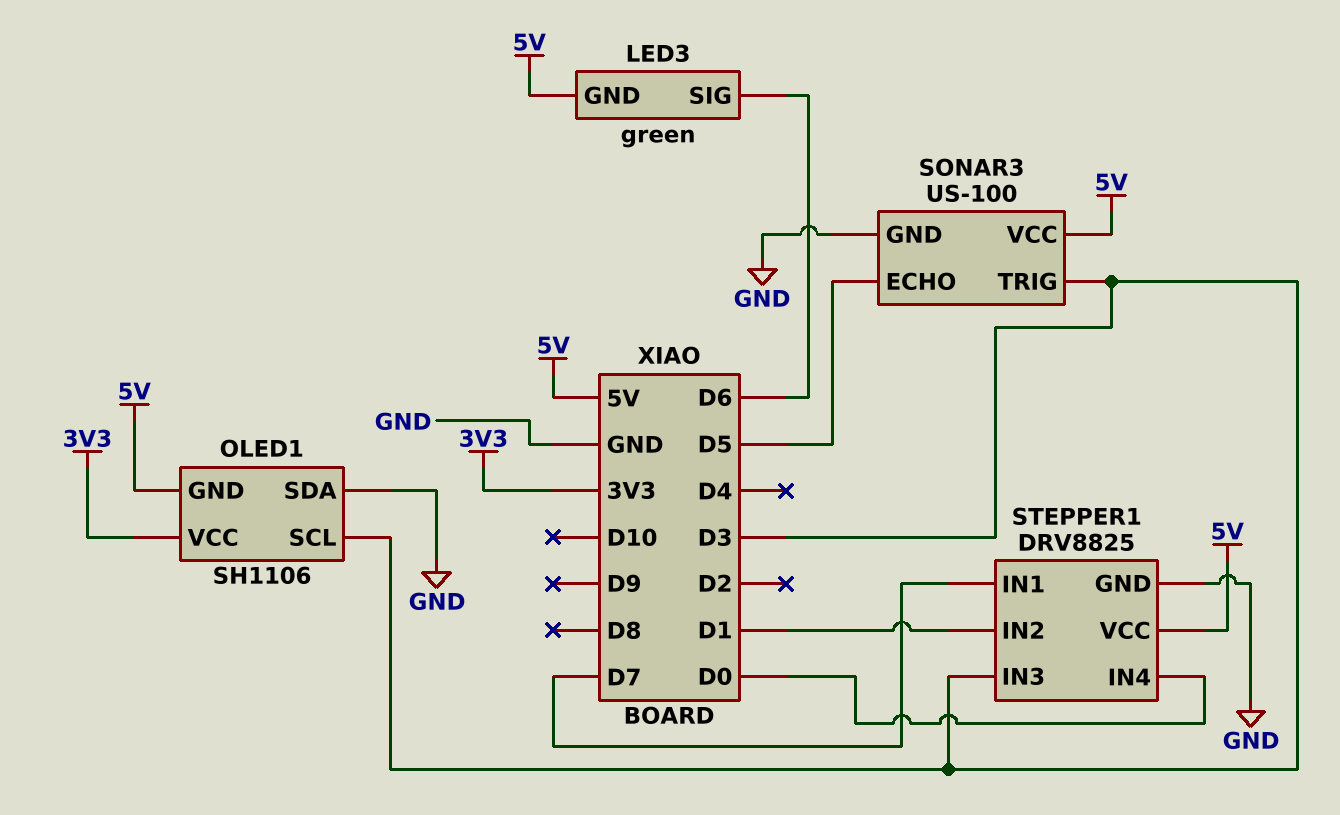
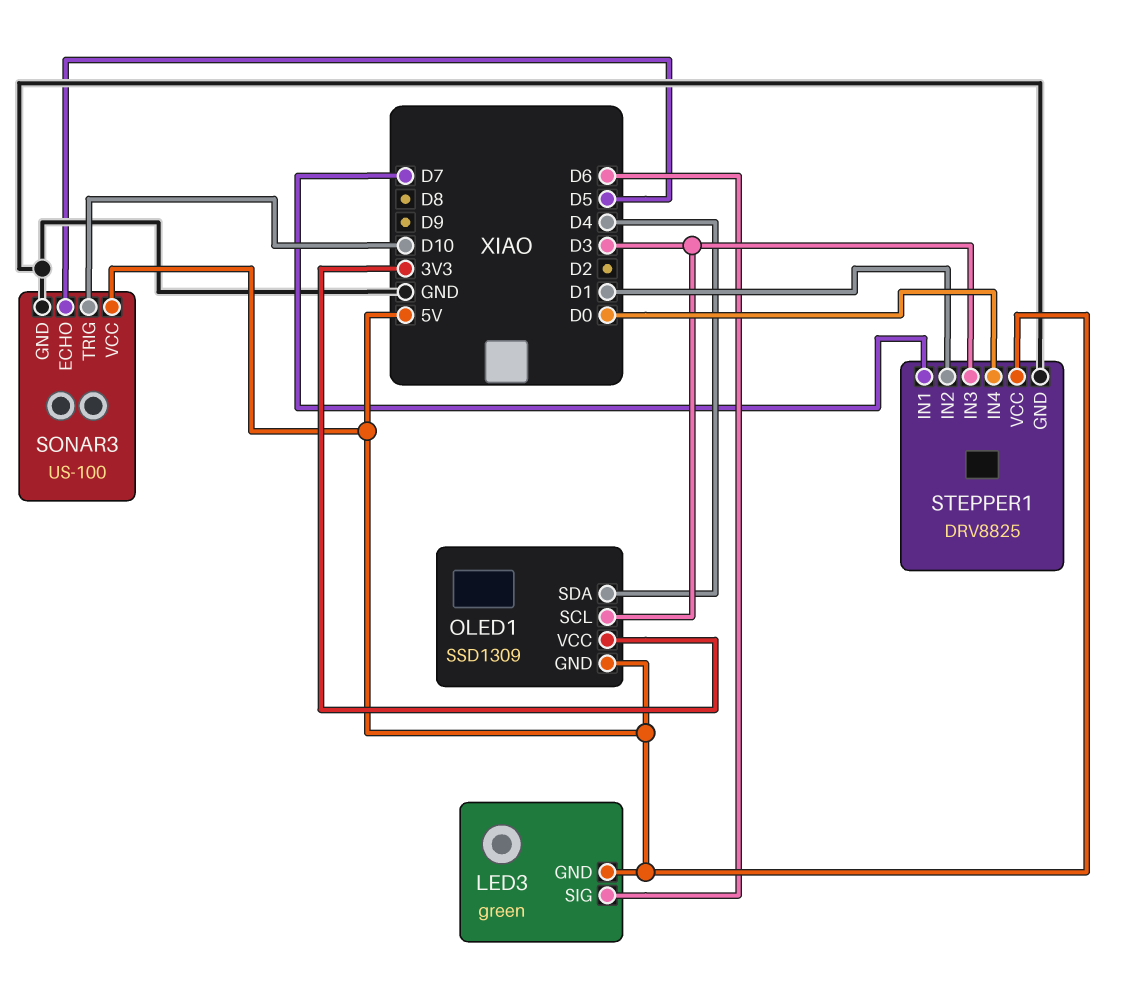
OLED1: SH1106 -> SSD1309
OLED1 pin SDA: GND -> D4
SONAR3 pin TRIG: D3 -> D10

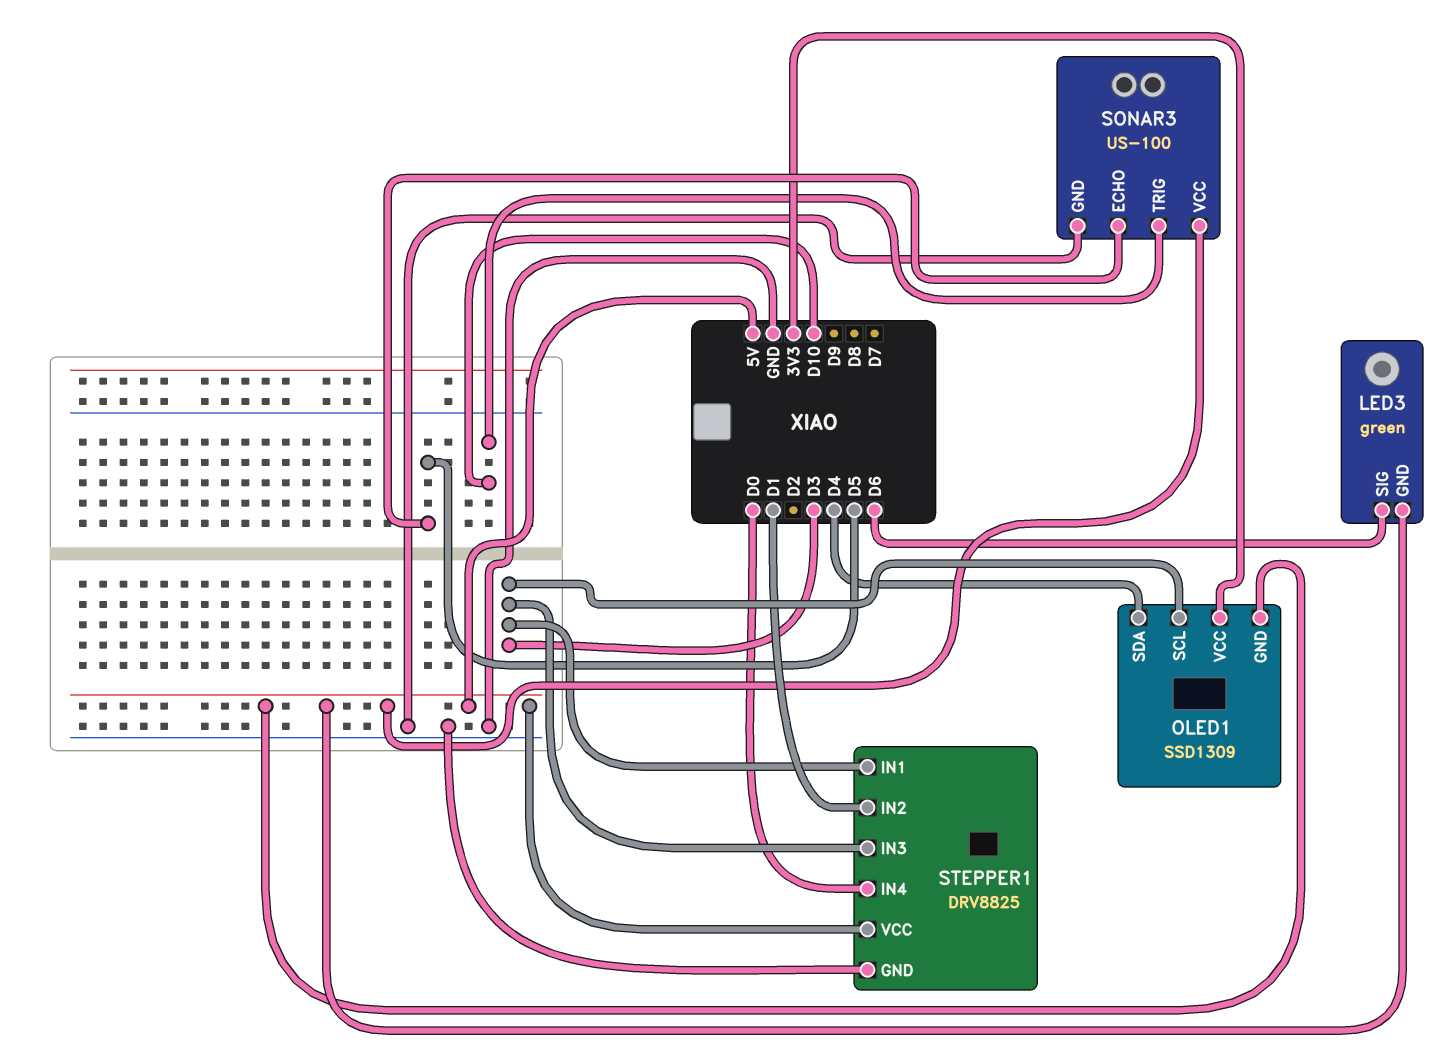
STEPPER1 pin IN1: D7 -> D3

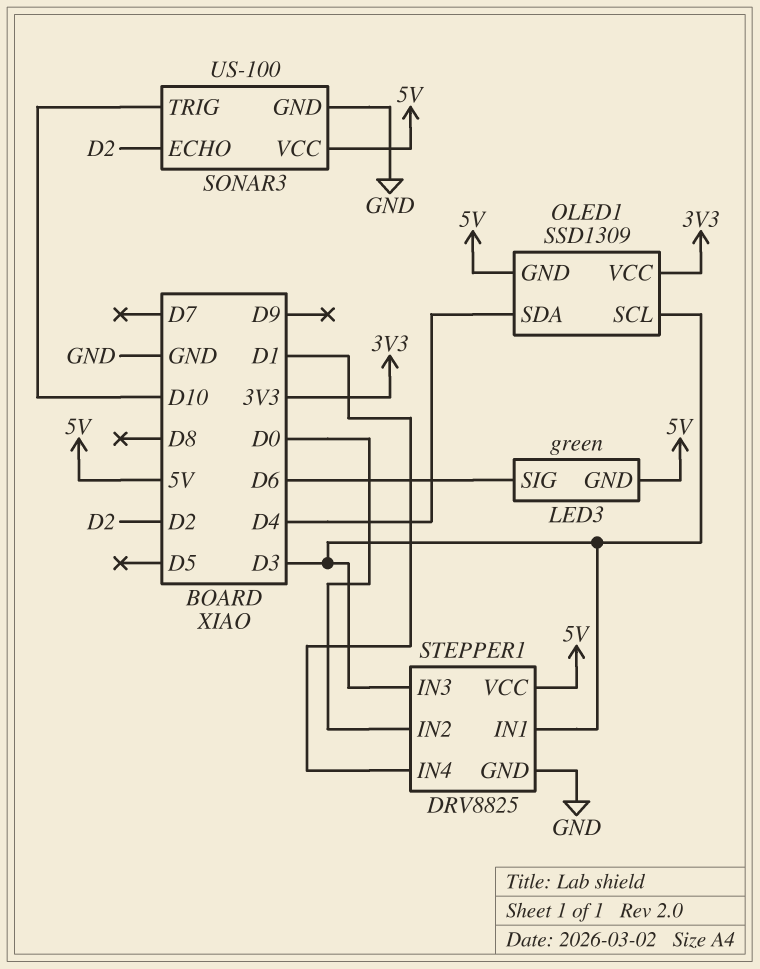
SONAR3 pin ECHO: D5 -> D2
STEPPER1 pin IN2: D1 -> D0
STEPPER1 pin IN4: D0 -> D1

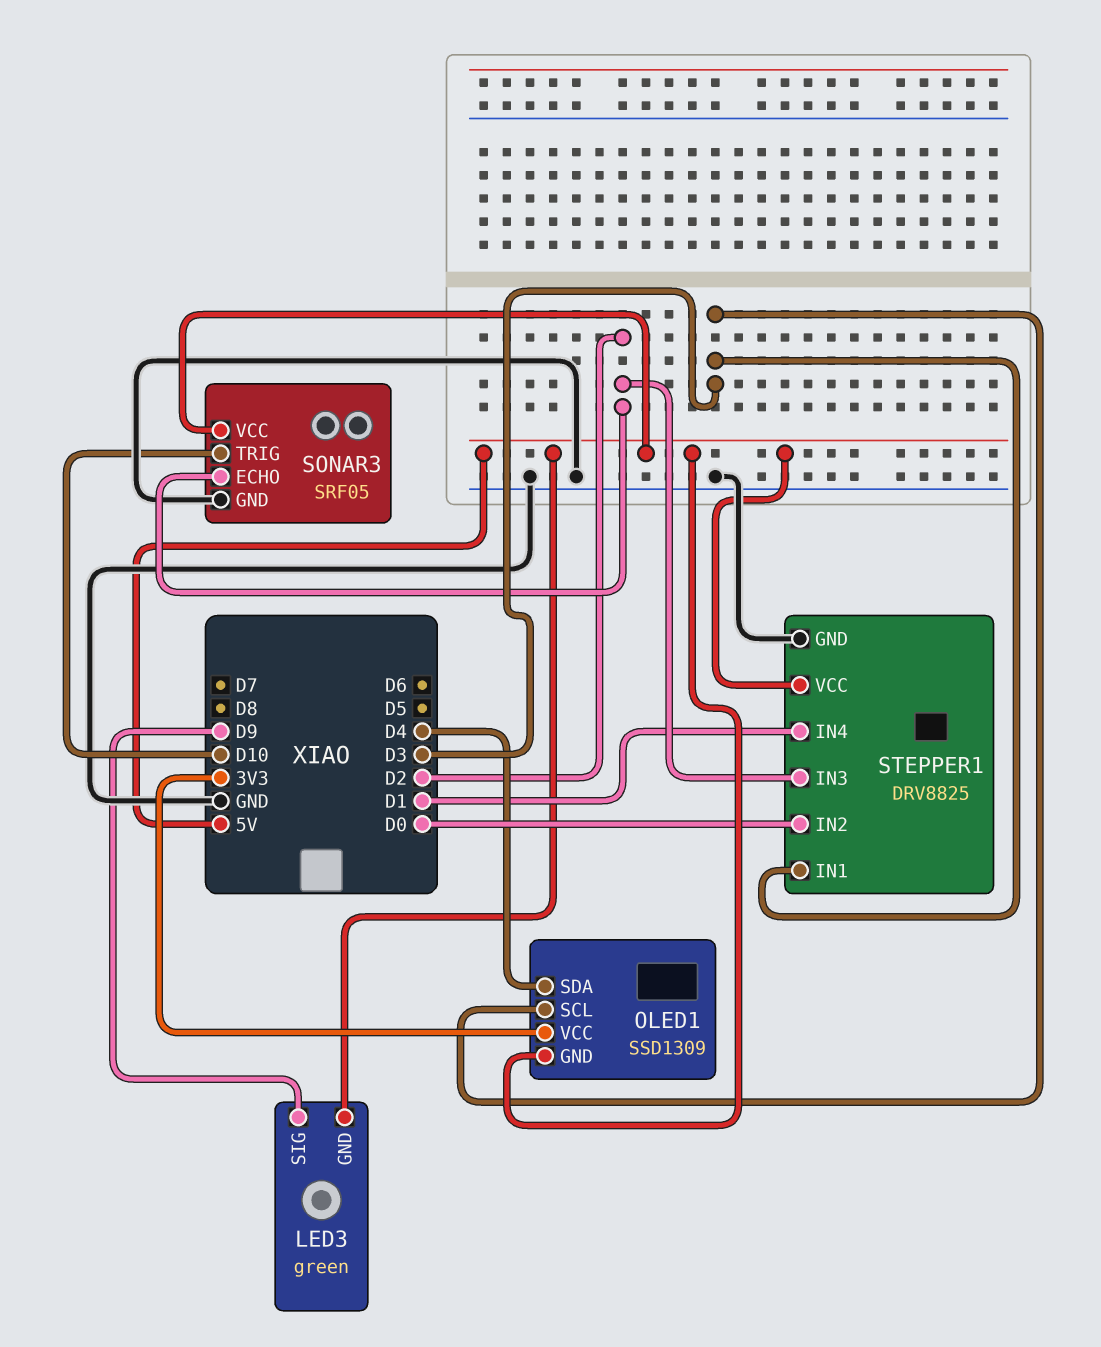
LED3 pin SIG: D6 -> D9
SONAR3: US-100 -> SRF05
STEPPER1 pin IN3: D3 -> D2

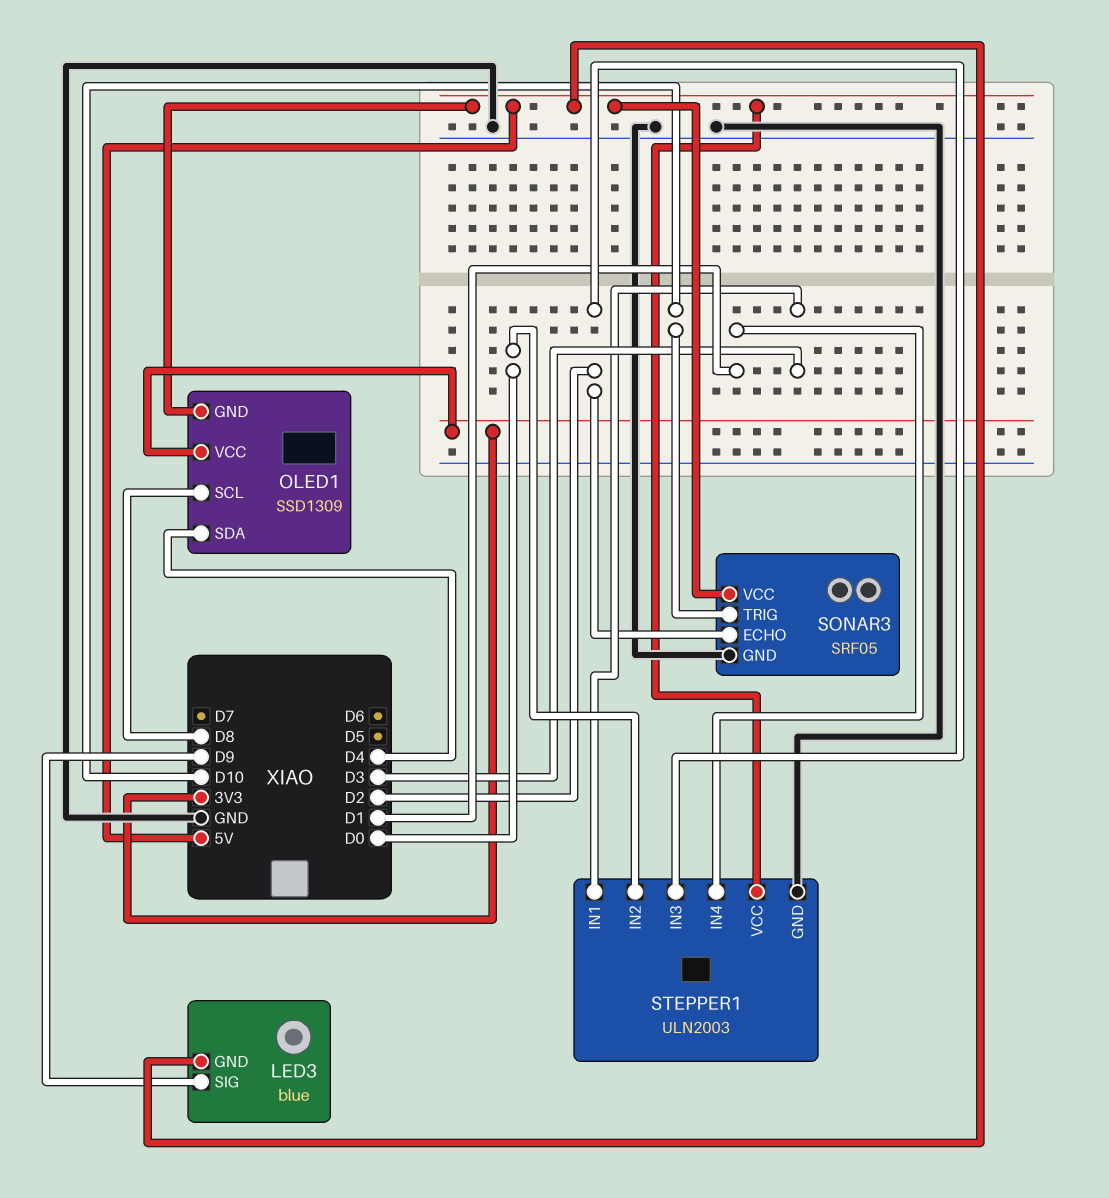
LED3: green -> blue
OLED1 pin SCL: D3 -> D8
STEPPER1: DRV8825 -> ULN2003

